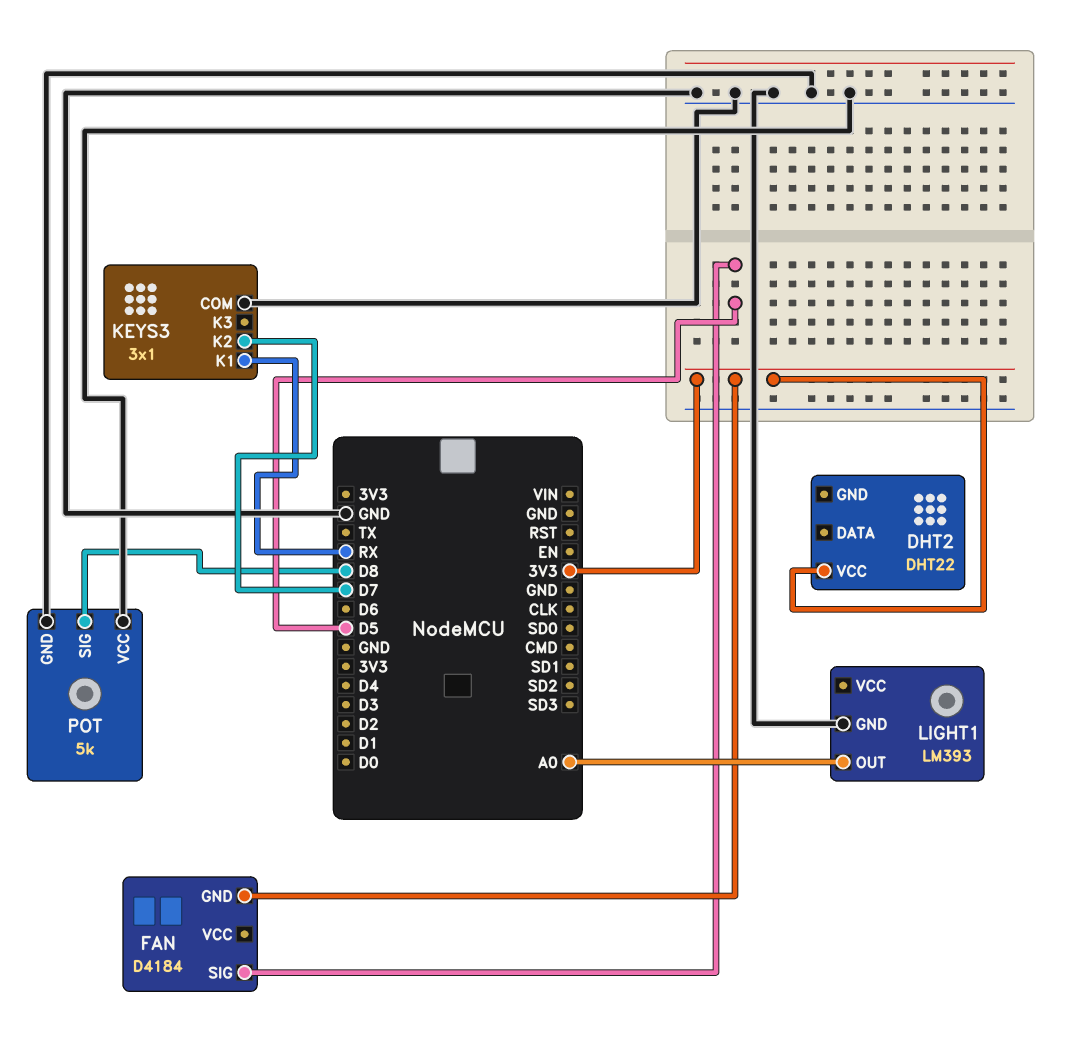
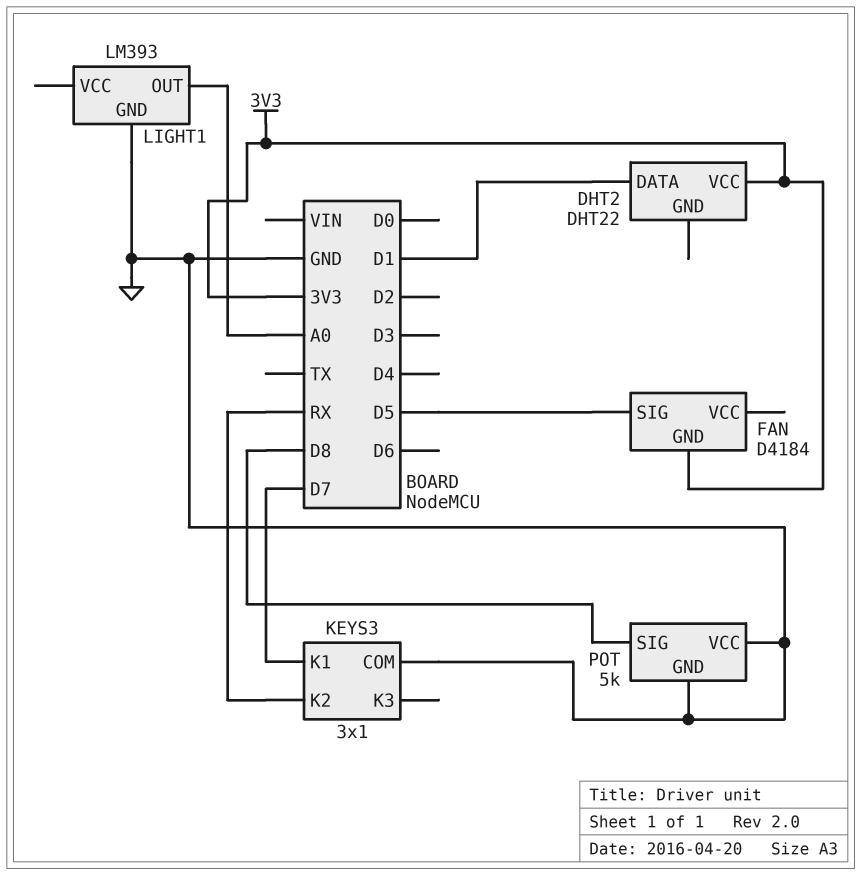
DHT2 pin DATA: none -> D1
KEYS3 pin K1: RX -> D7
KEYS3 pin K2: D7 -> RX

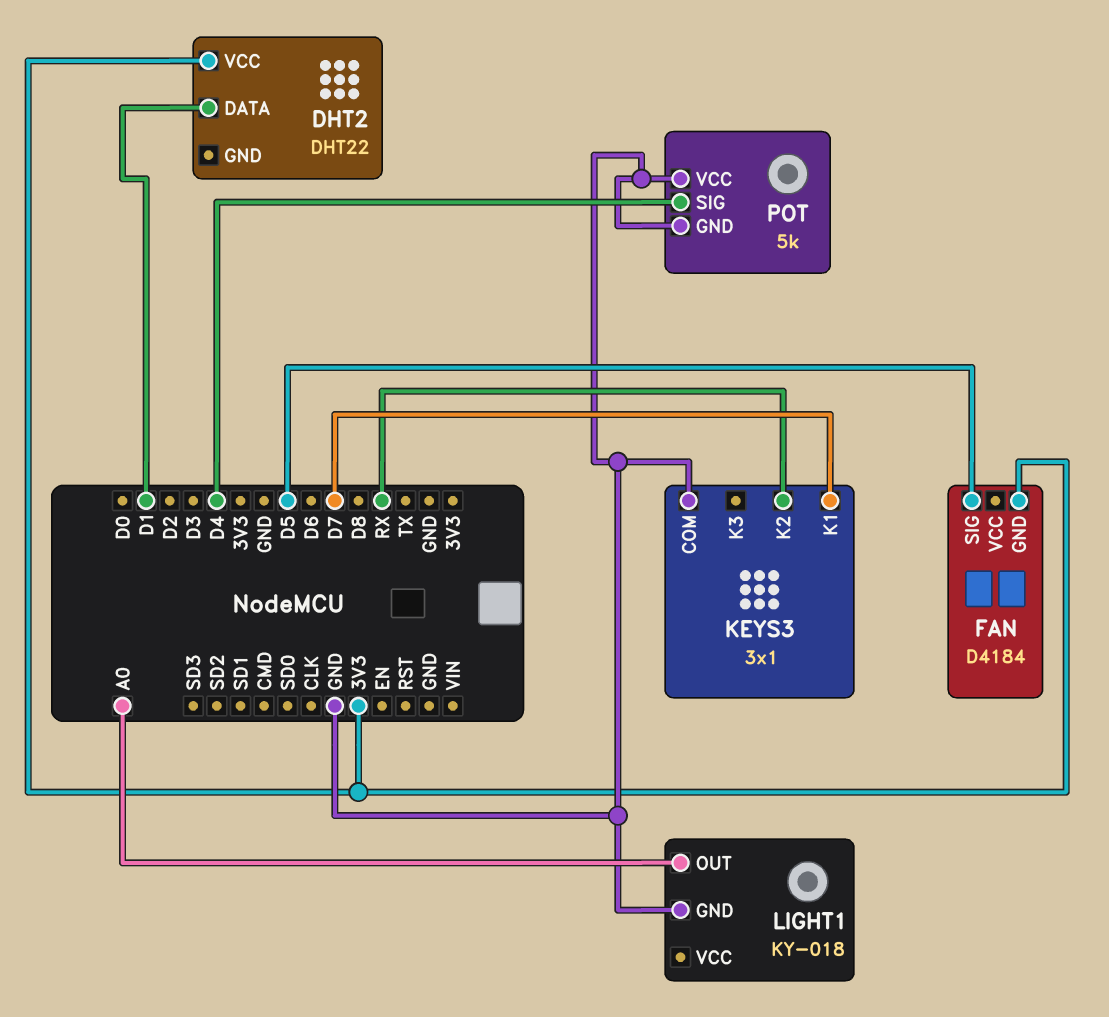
LIGHT1: LM393 -> KY-018
POT pin SIG: D8 -> D4

